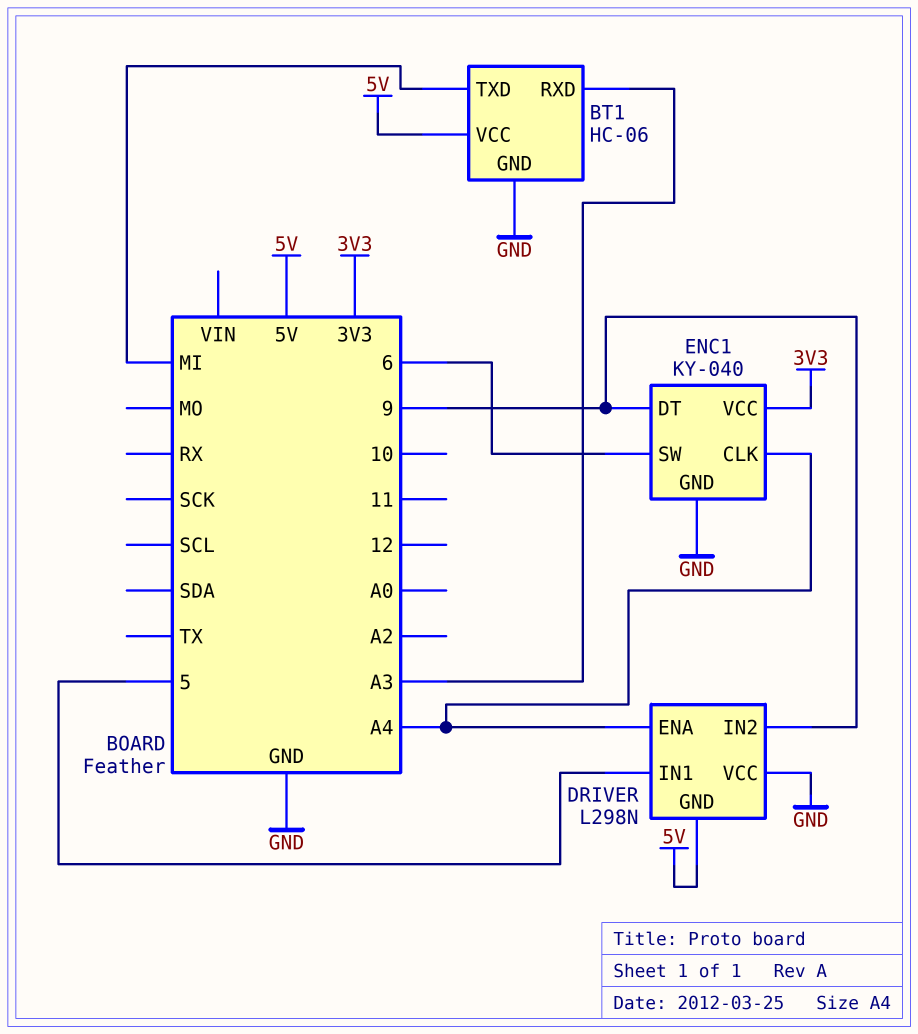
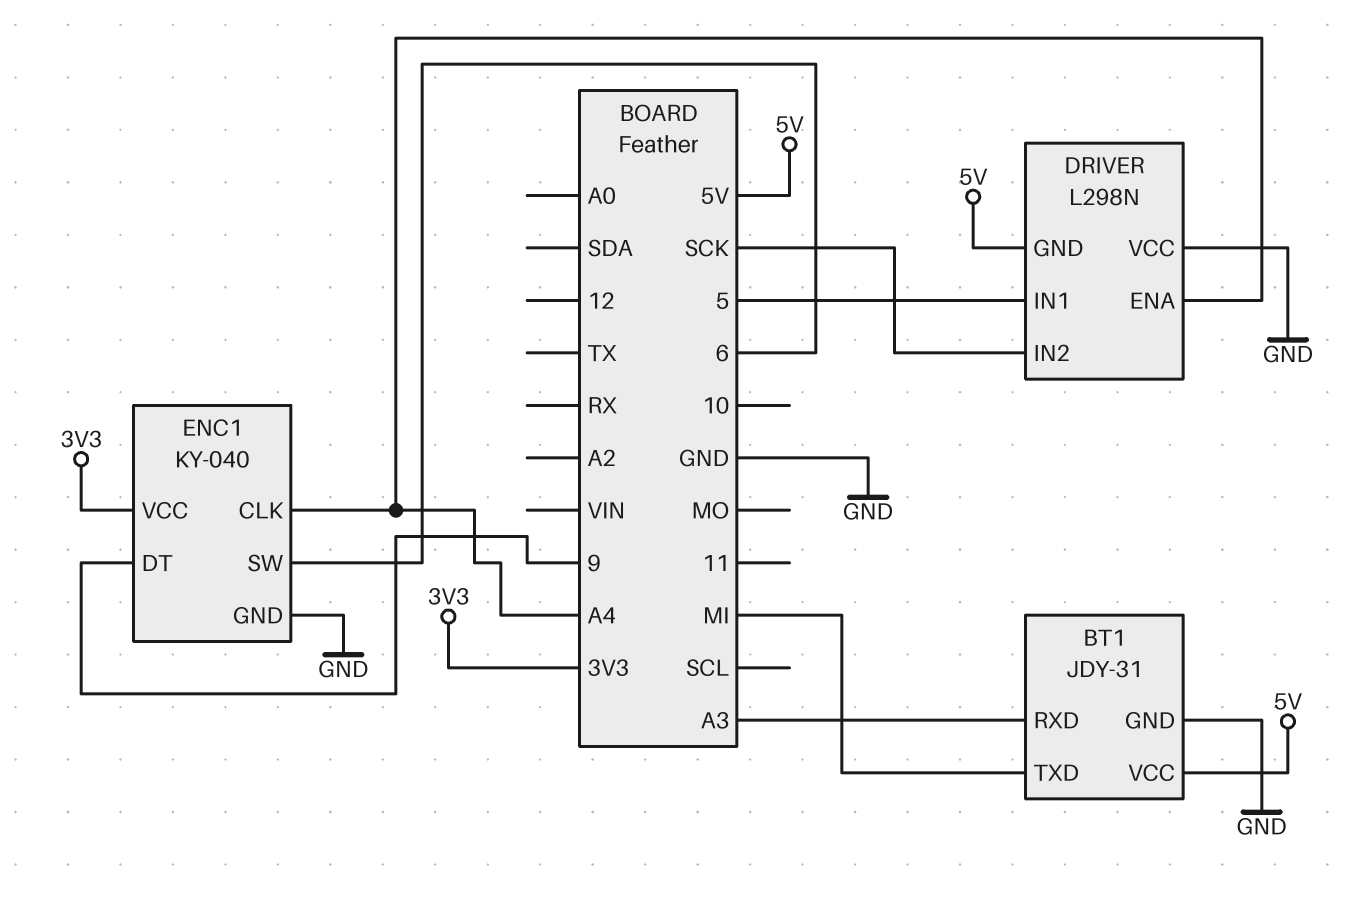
BT1: HC-06 -> JDY-31
DRIVER pin IN2: 9 -> SCK

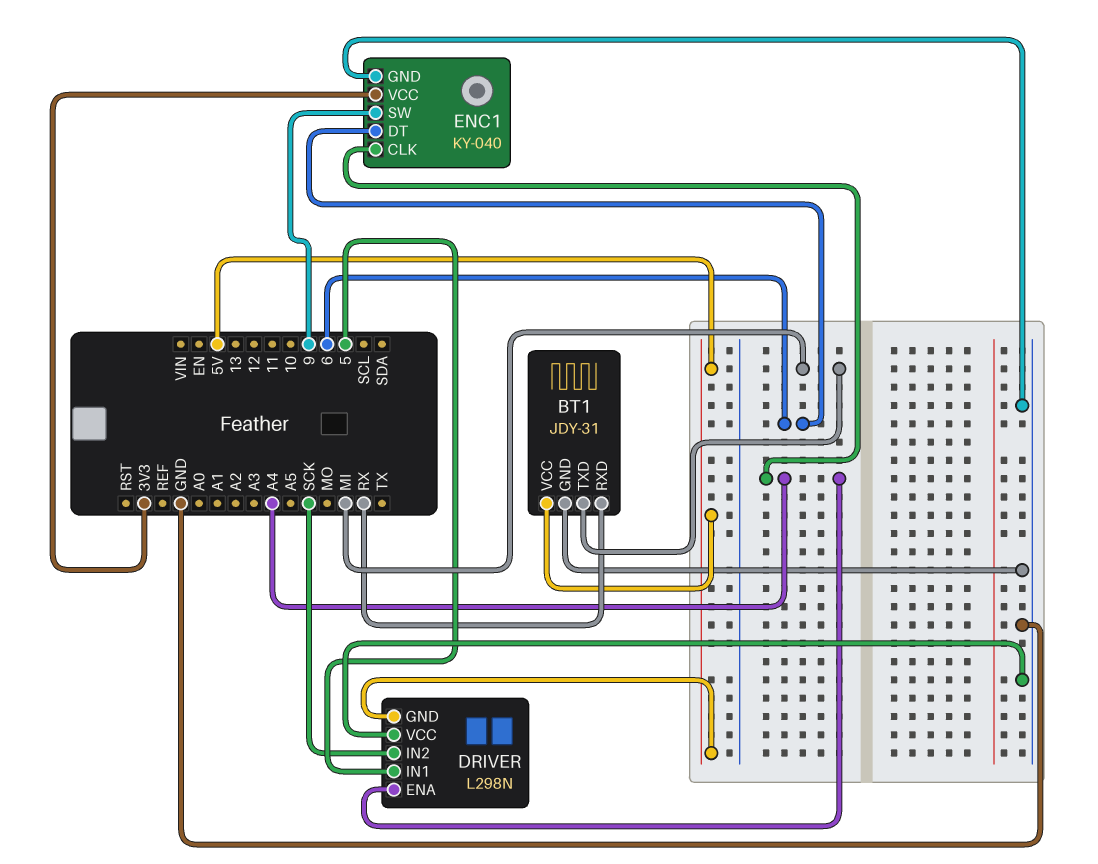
BT1 pin RXD: A3 -> RX
ENC1 pin DT: 9 -> 6
ENC1 pin SW: 6 -> 9

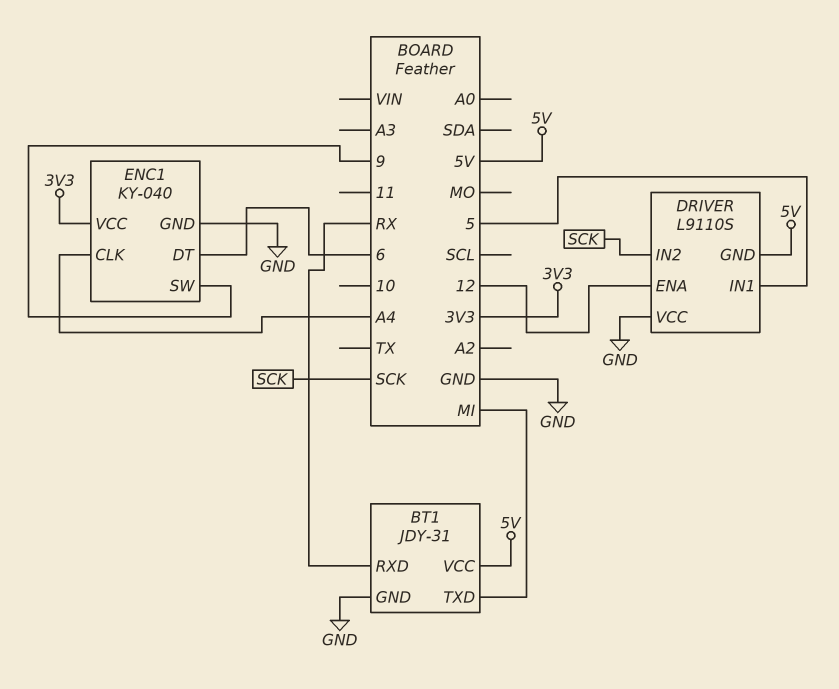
DRIVER: L298N -> L9110S
DRIVER pin ENA: A4 -> 12

